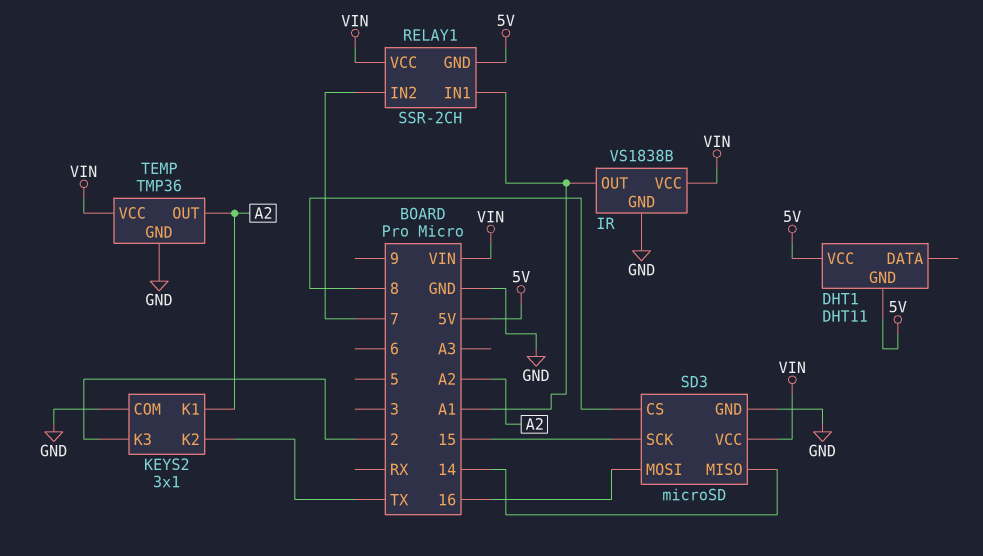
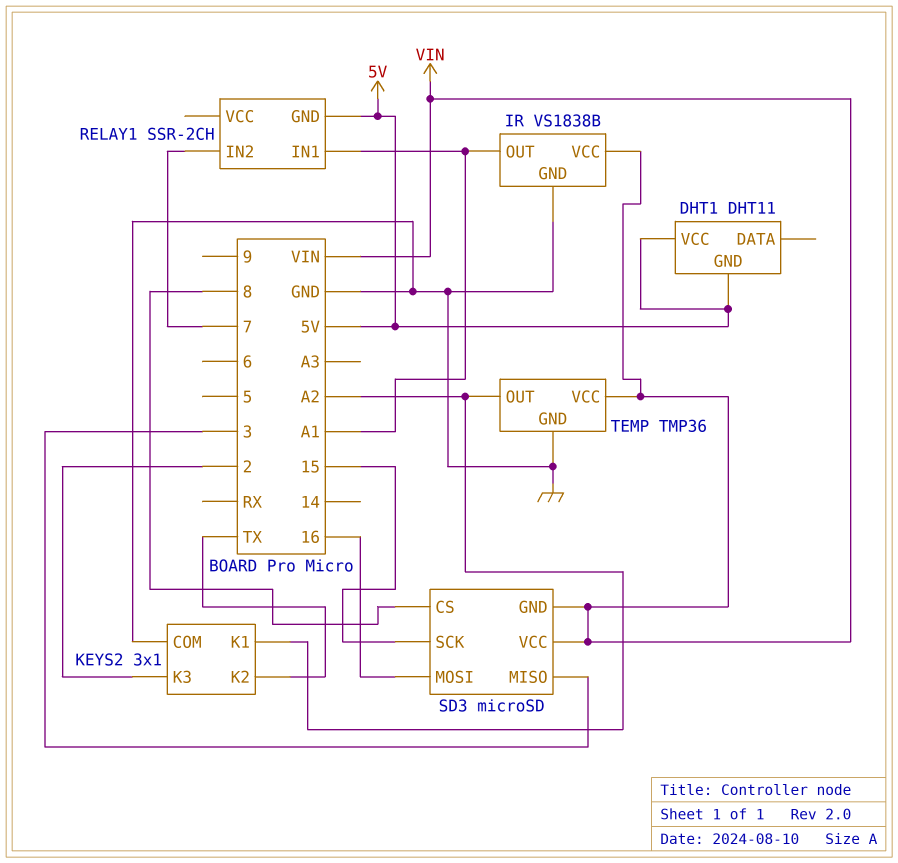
RELAY1 pin VCC: VIN -> none
SD3 pin GND: GND -> VIN
SD3 pin MISO: 14 -> 3

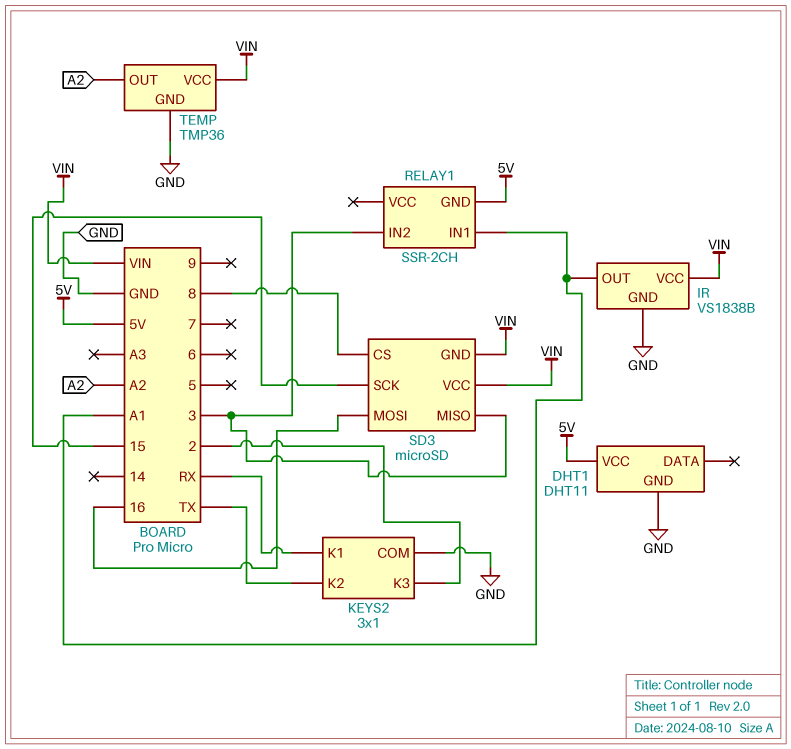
DHT1 pin GND: 5V -> GND
KEYS2 pin K1: A2 -> RX
RELAY1 pin IN2: 7 -> 3

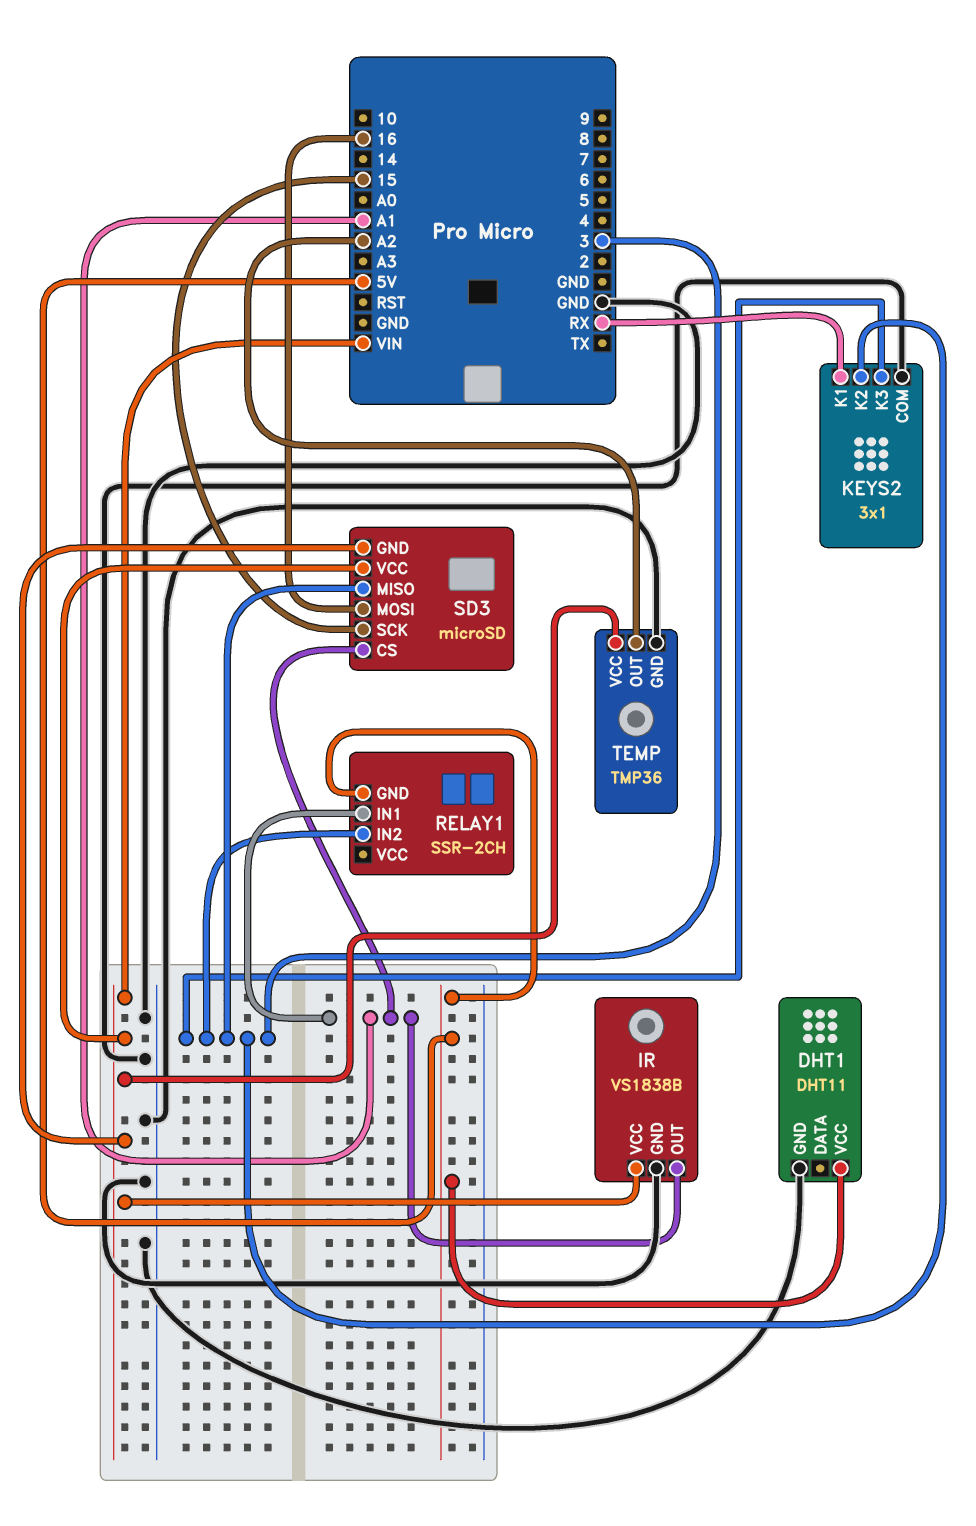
KEYS2 pin K2: TX -> 3
KEYS2 pin K3: 2 -> 3
SD3 pin CS: 8 -> A1

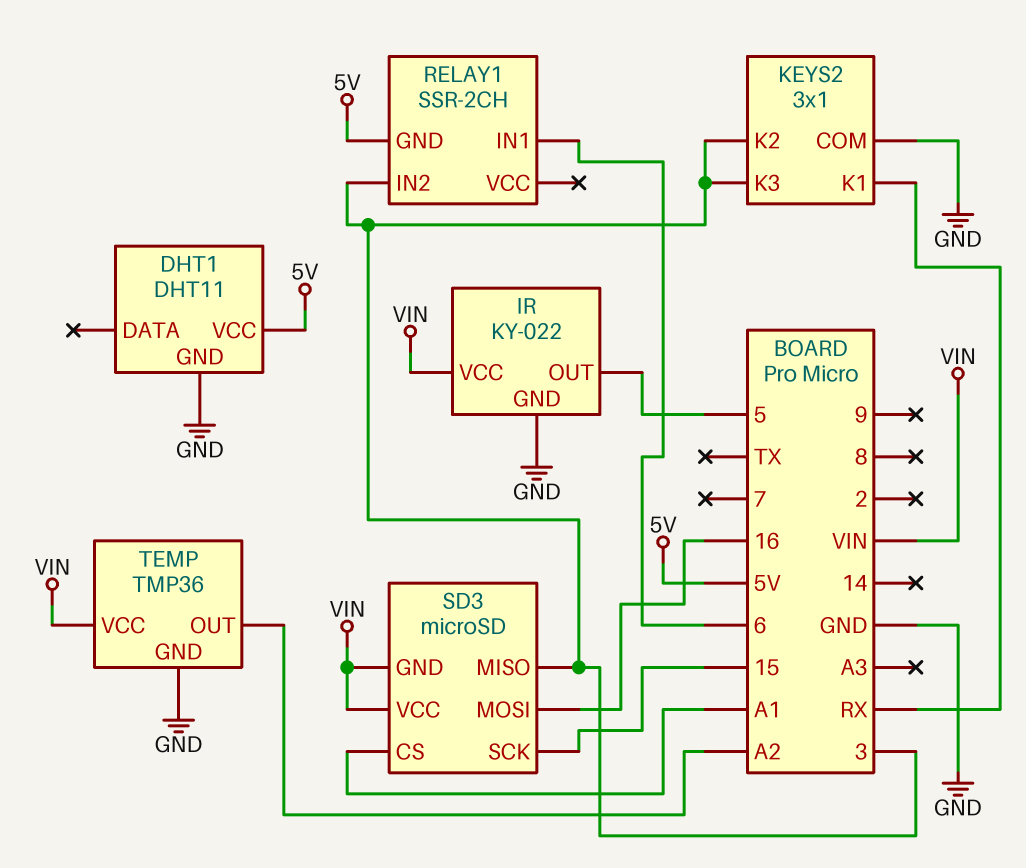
IR: VS1838B -> KY-022
IR pin OUT: A1 -> 5
RELAY1 pin IN1: A1 -> 6

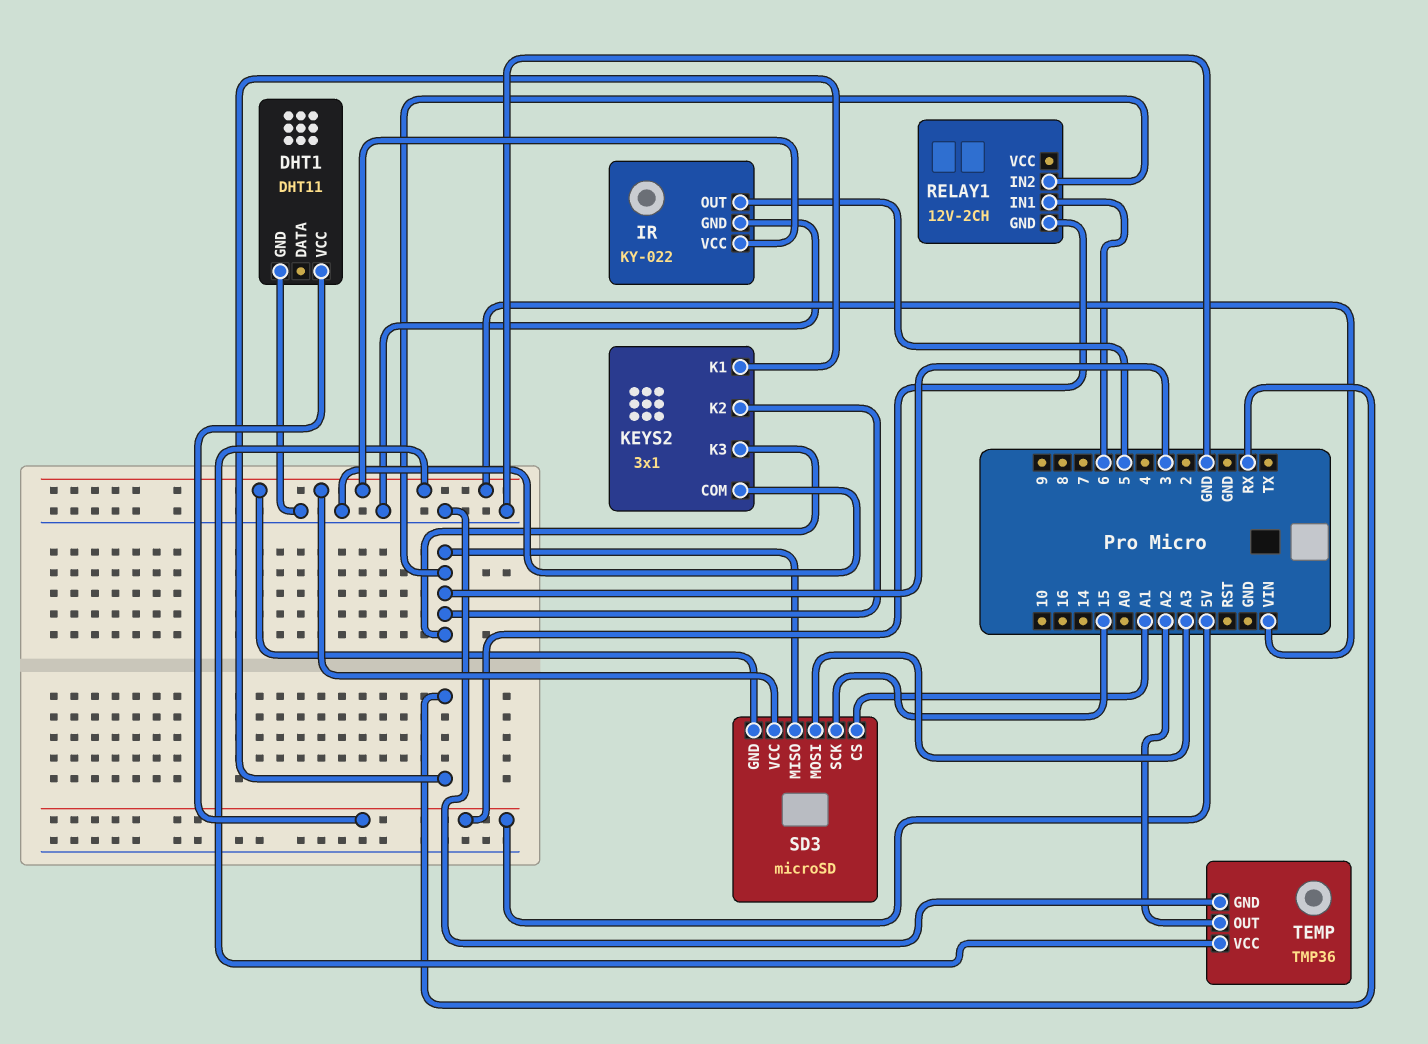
RELAY1: SSR-2CH -> 12V-2CH
SD3 pin MOSI: 16 -> A3

